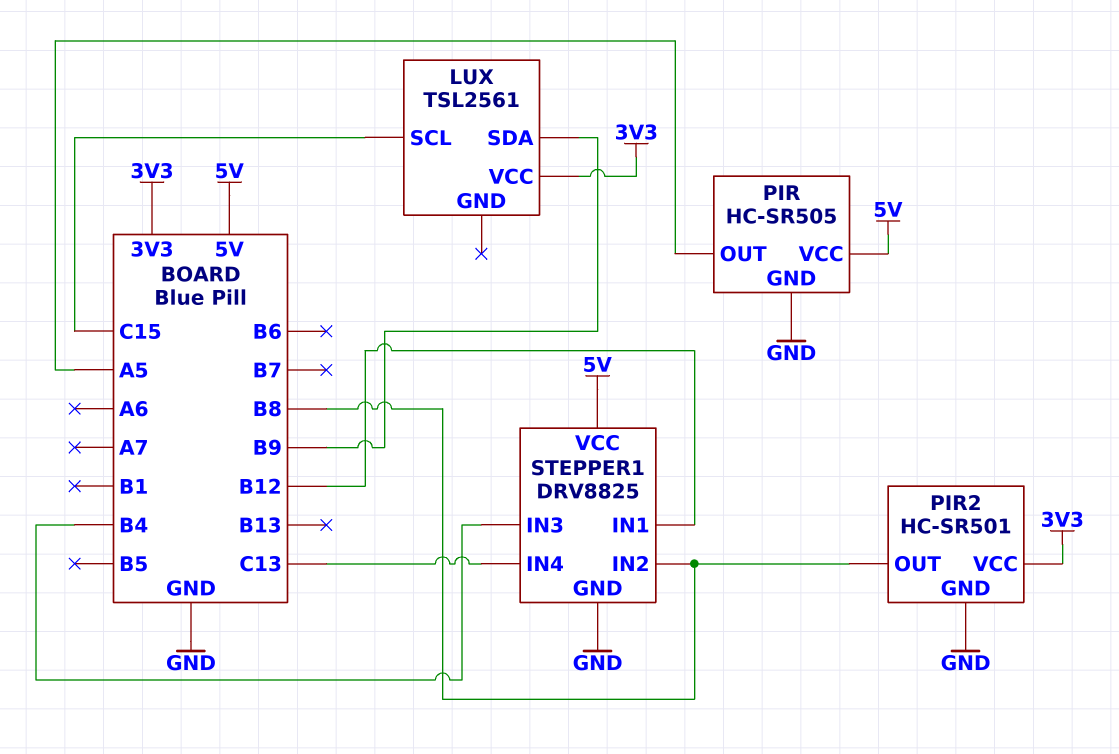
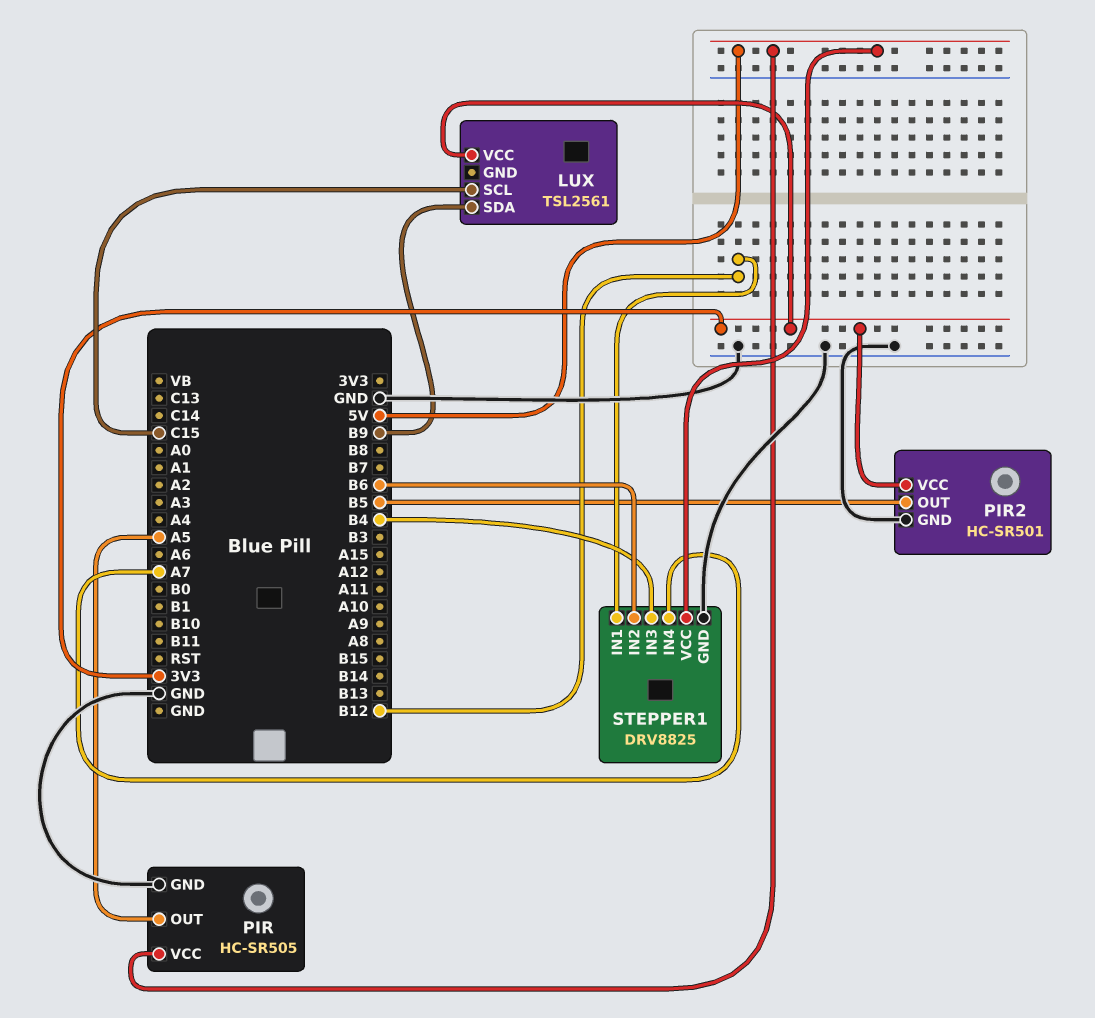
PIR2 pin OUT: B8 -> B5
STEPPER1 pin IN2: B8 -> B6
STEPPER1 pin IN4: C13 -> A7

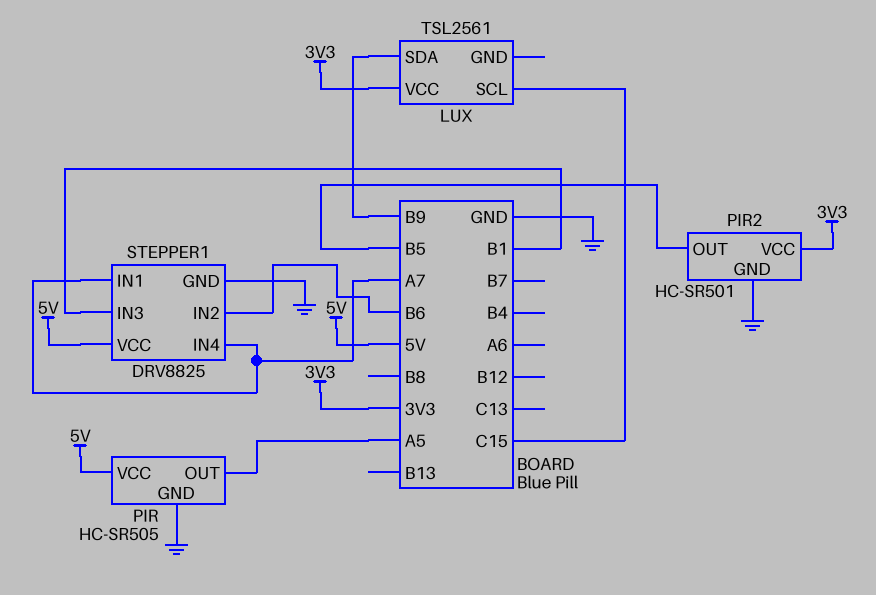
STEPPER1 pin IN1: B12 -> A7
STEPPER1 pin IN3: B4 -> B1

